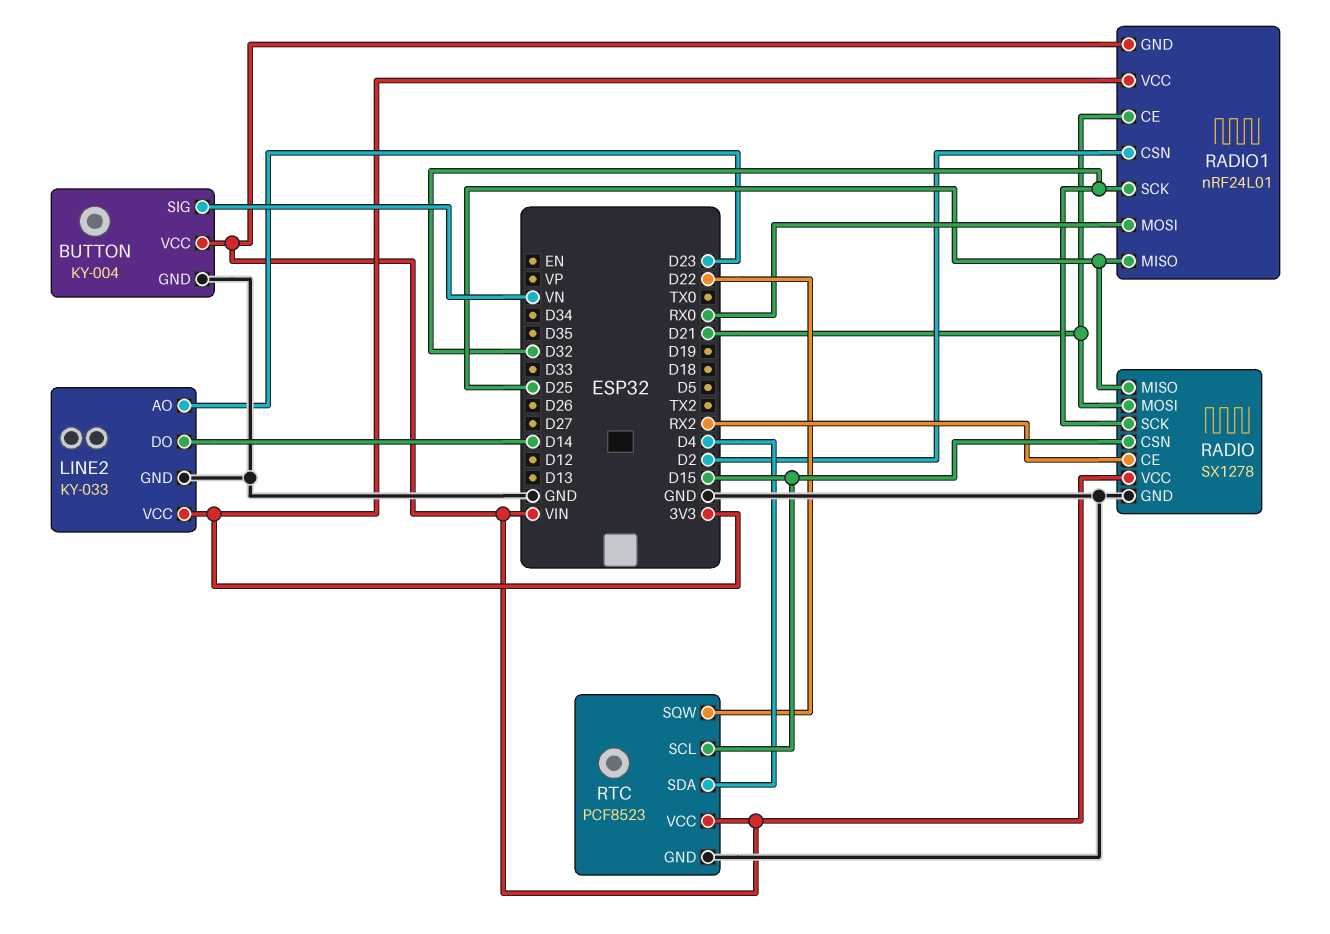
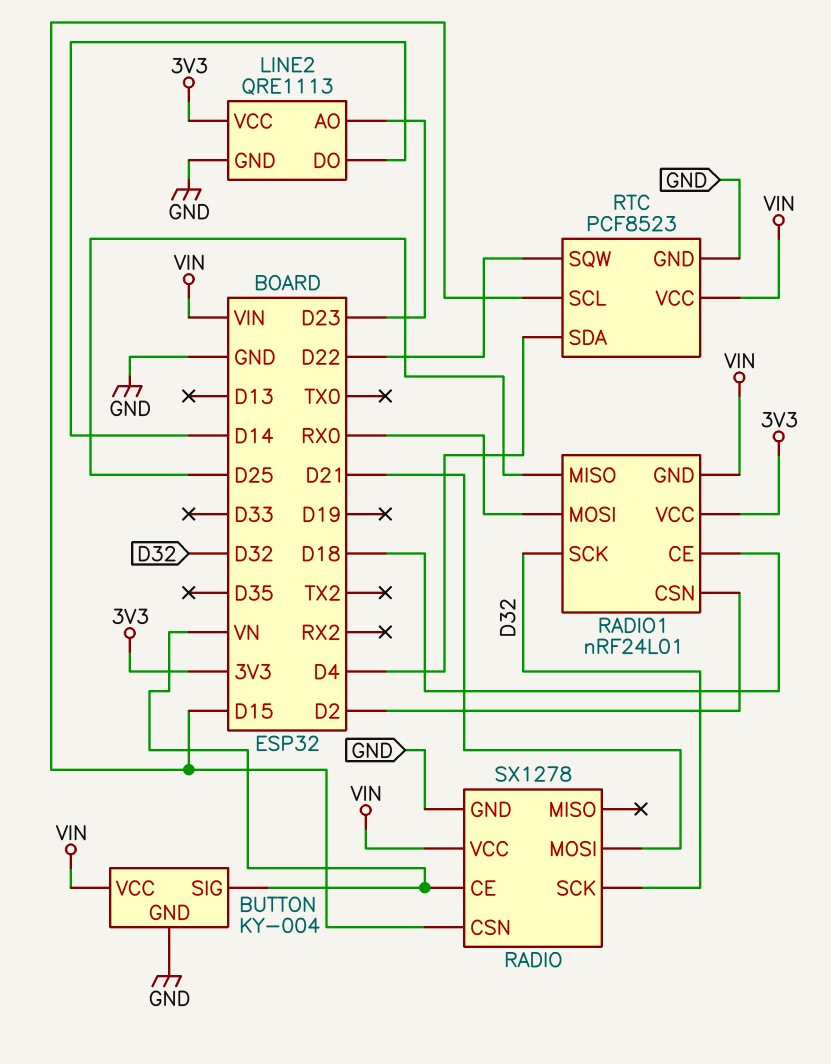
LINE2: KY-033 -> QRE1113
RADIO pin CE: RX2 -> VN
RADIO pin MISO: D25 -> none
RADIO1 pin CE: D21 -> D18

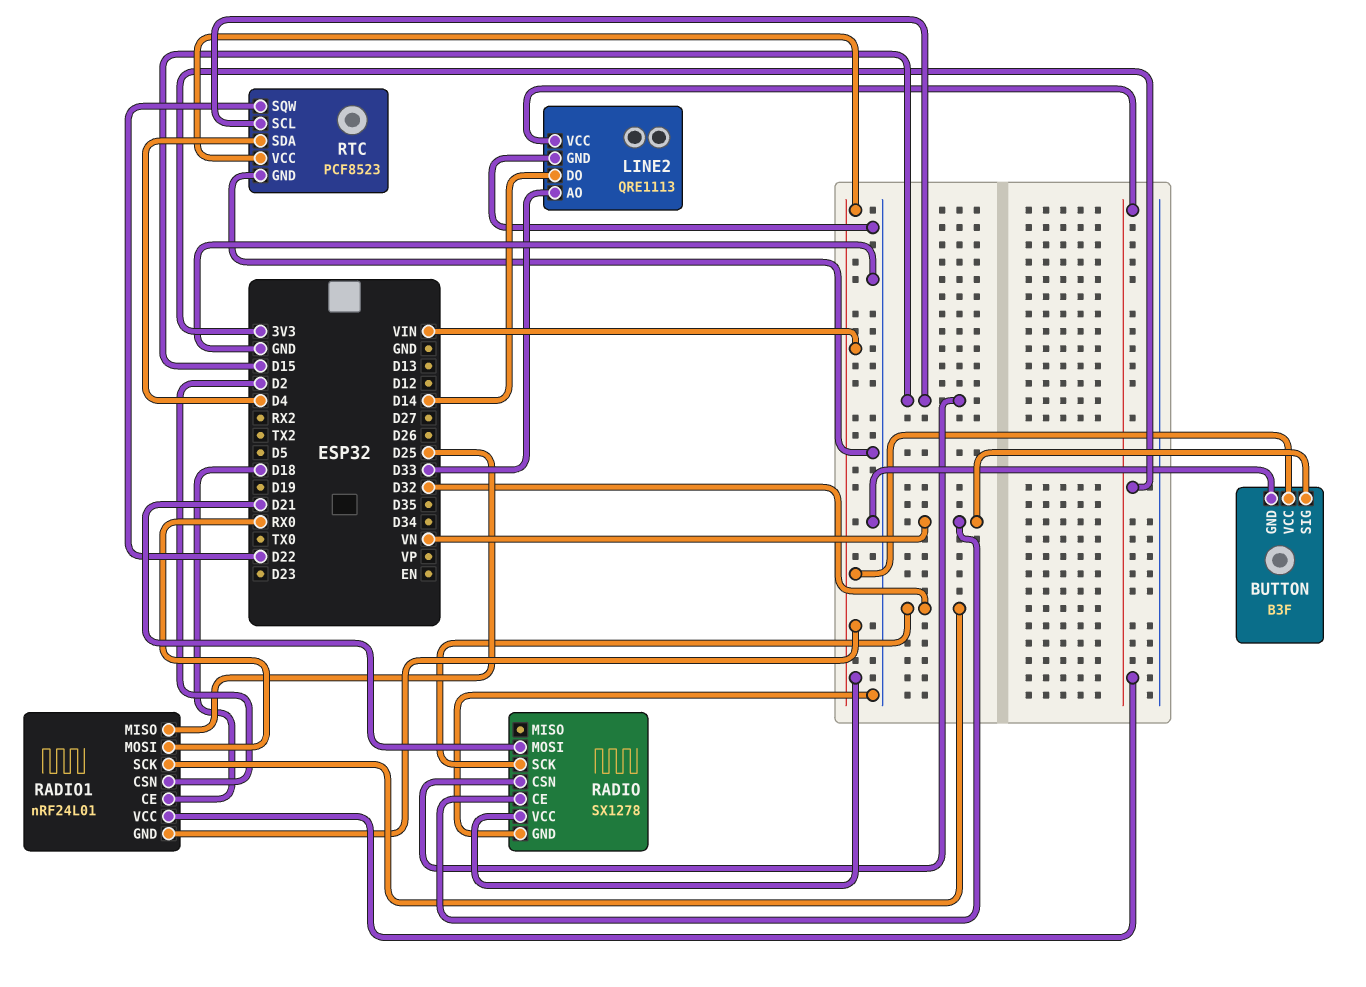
BUTTON: KY-004 -> B3F
LINE2 pin AO: D23 -> D33

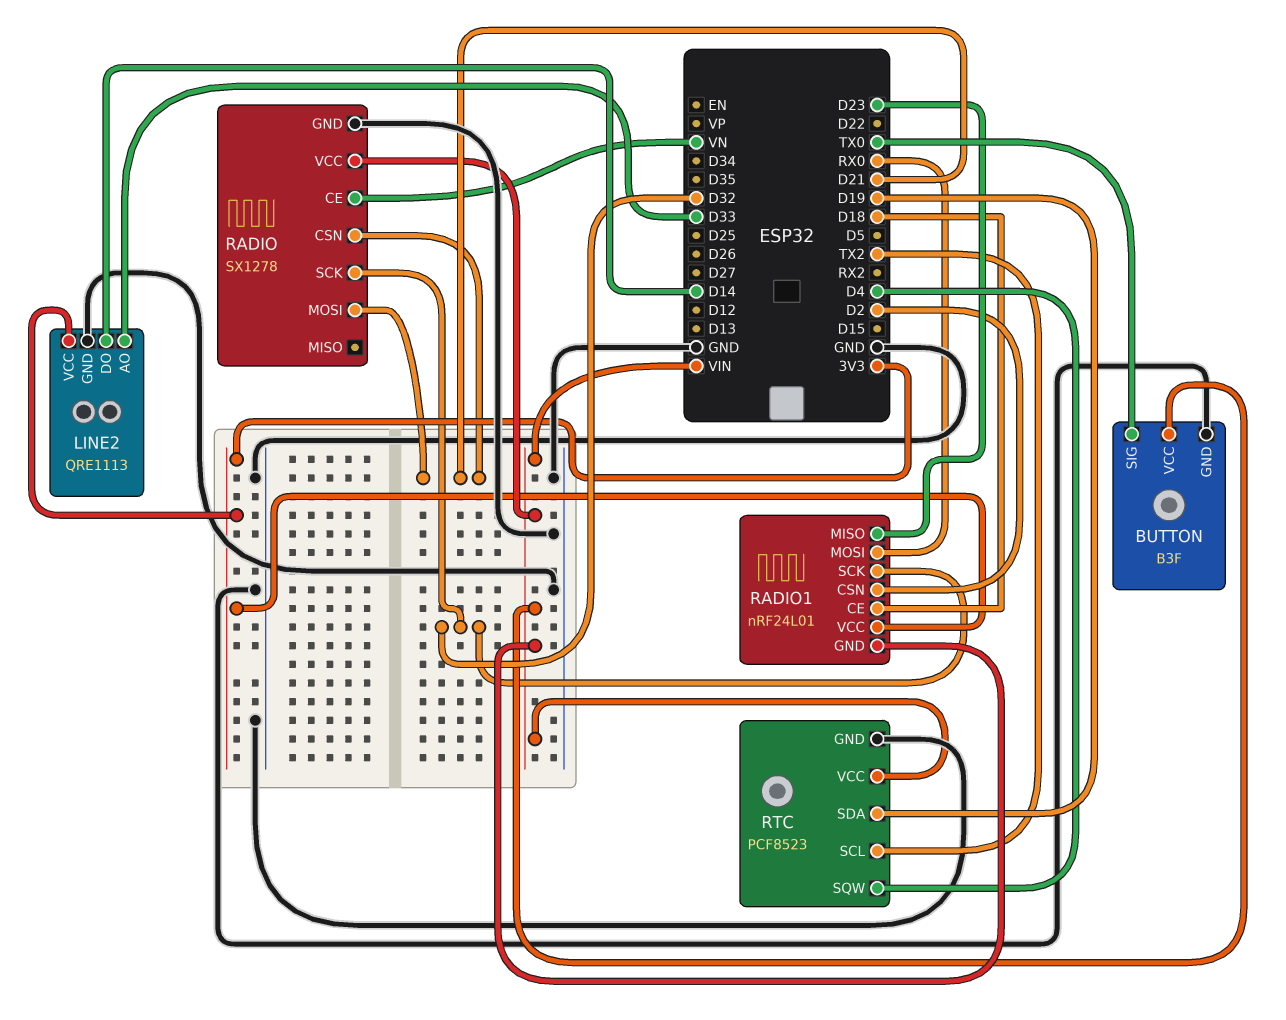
BUTTON pin SIG: VN -> TX0
RADIO pin CSN: D15 -> D21
RADIO1 pin MISO: D25 -> D23
RTC pin SCL: D15 -> TX2
RTC pin SDA: D4 -> D19
RTC pin SQW: D22 -> D4

